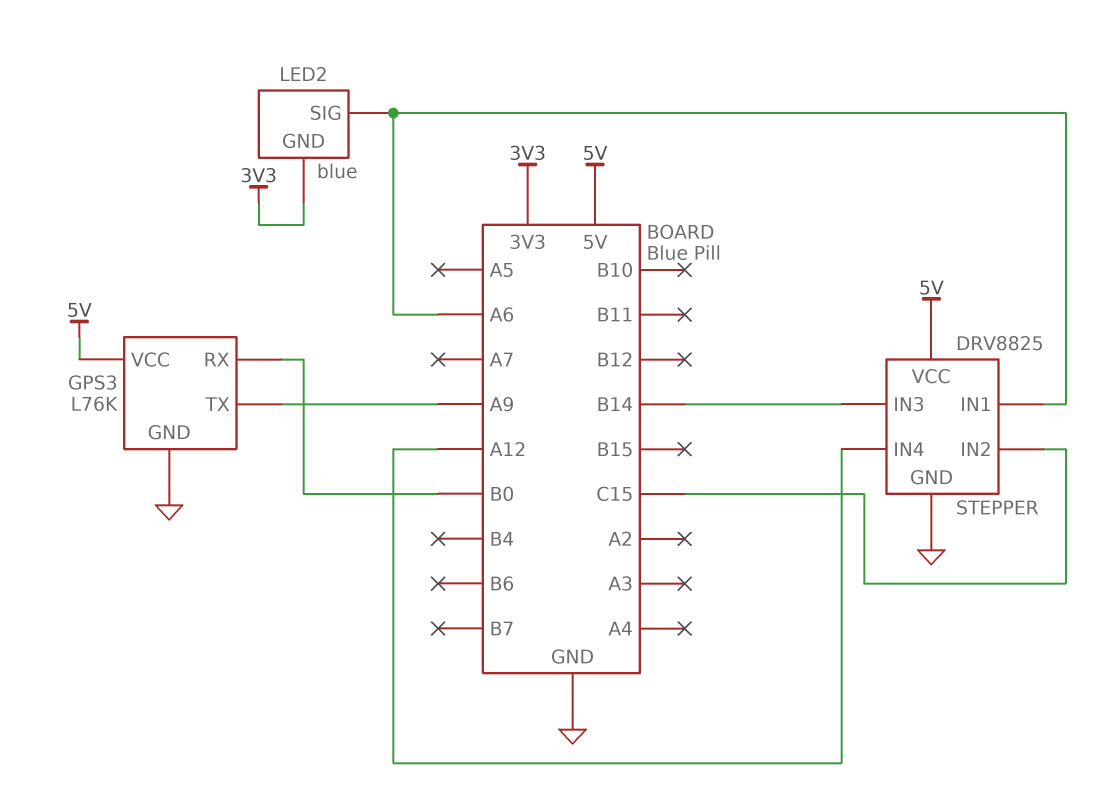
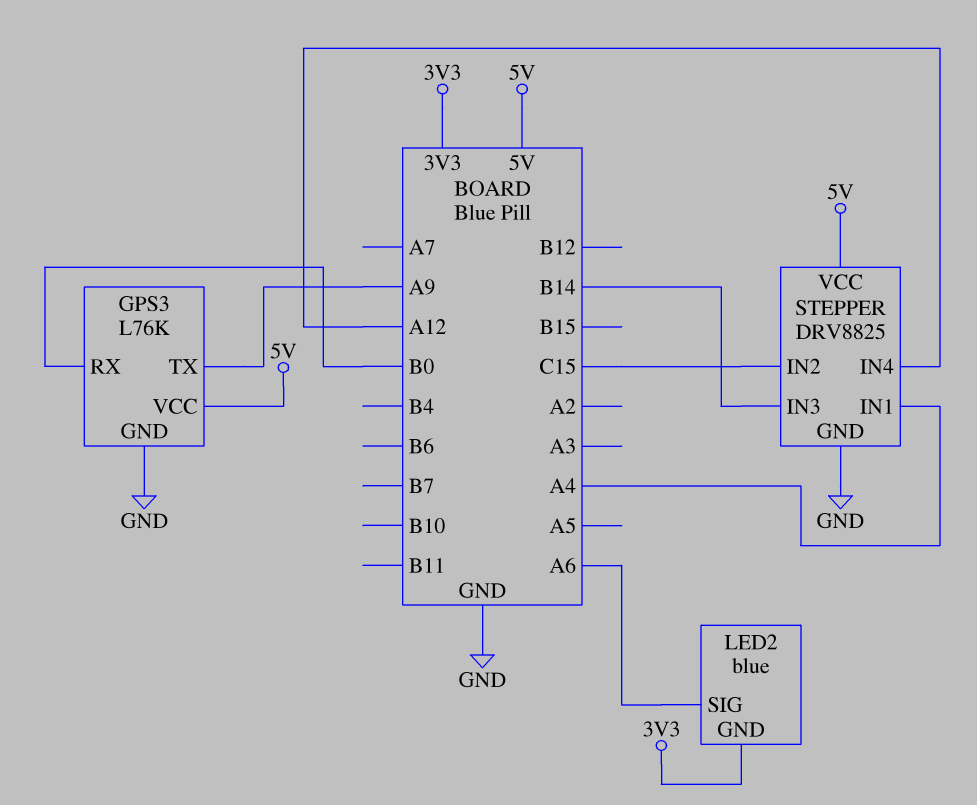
STEPPER pin IN1: A6 -> A4

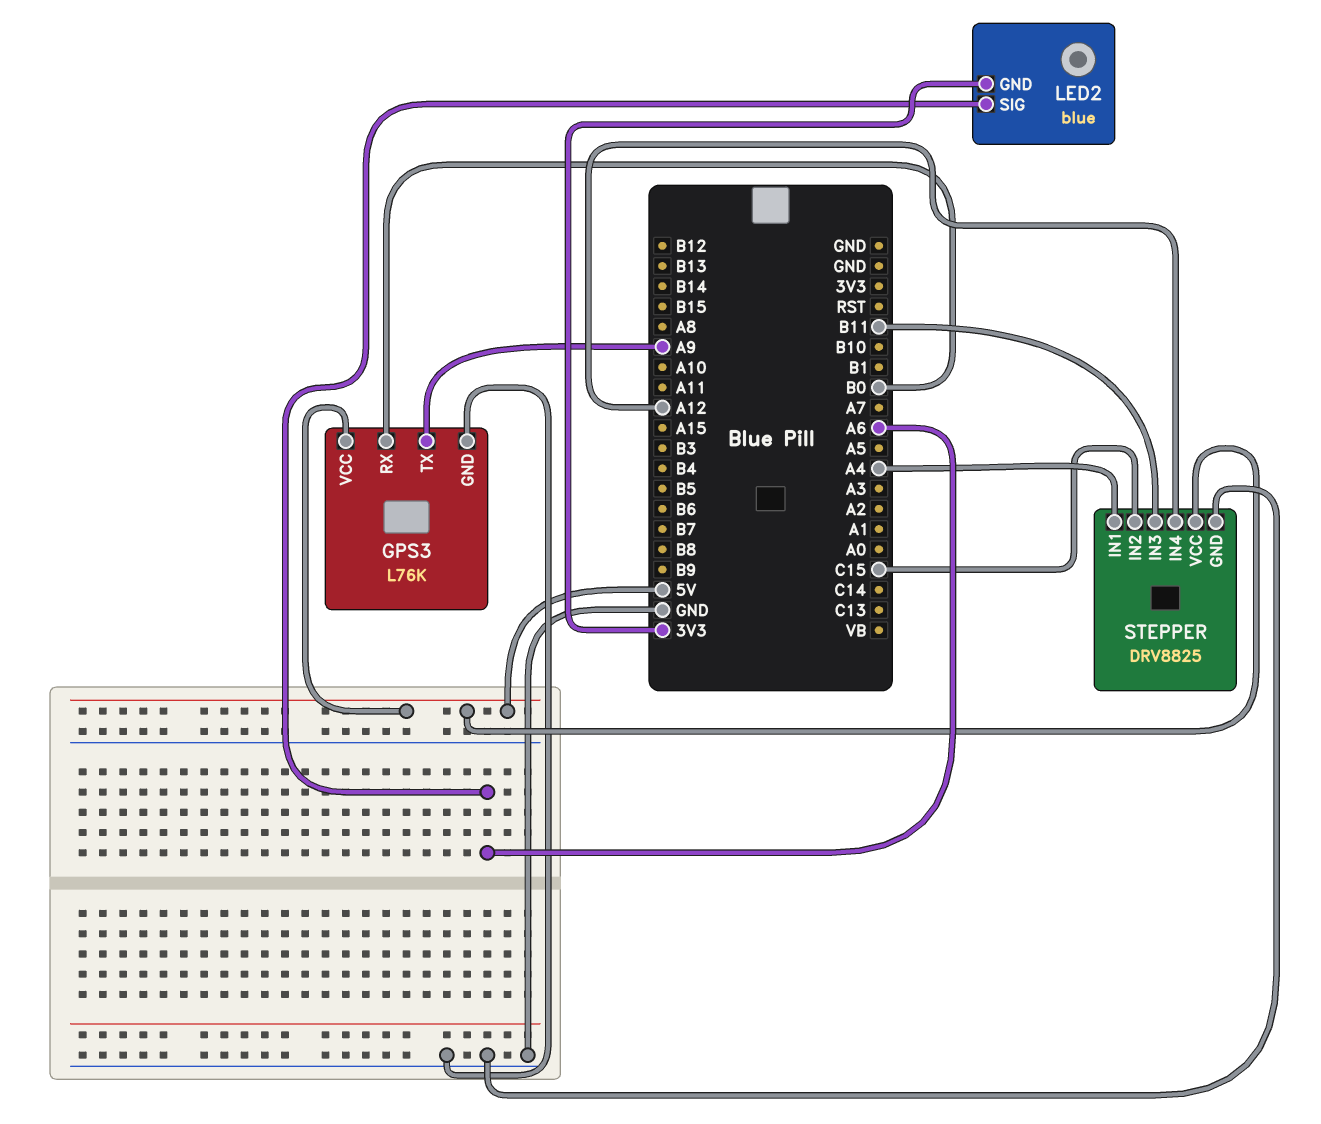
STEPPER pin IN3: B14 -> B11

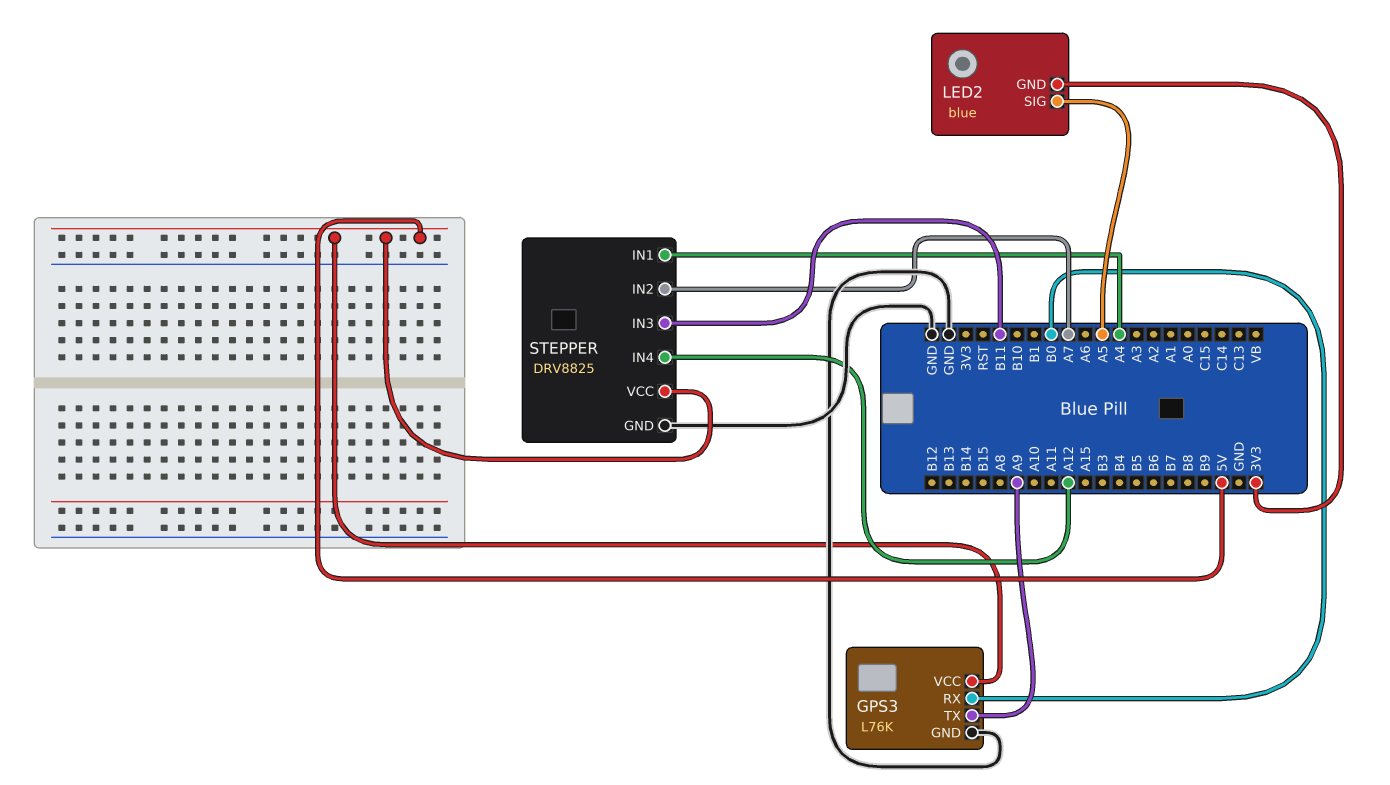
LED2 pin SIG: A6 -> A5
STEPPER pin IN2: C15 -> A7

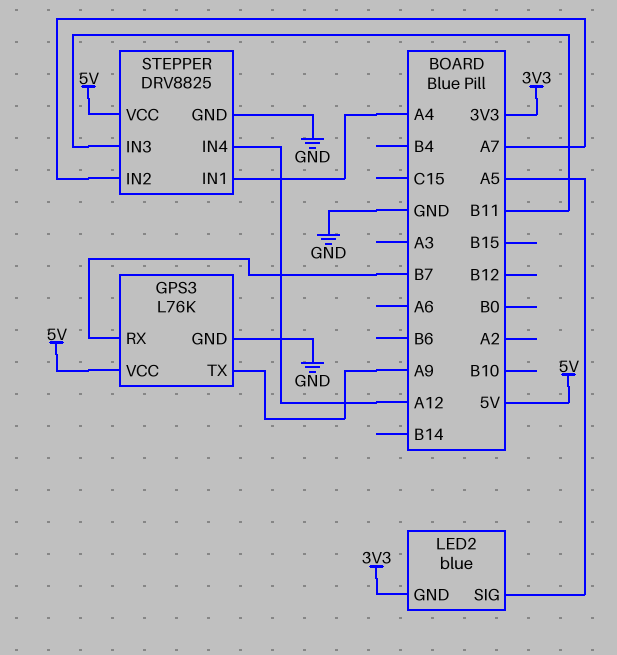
GPS3 pin RX: B0 -> B7

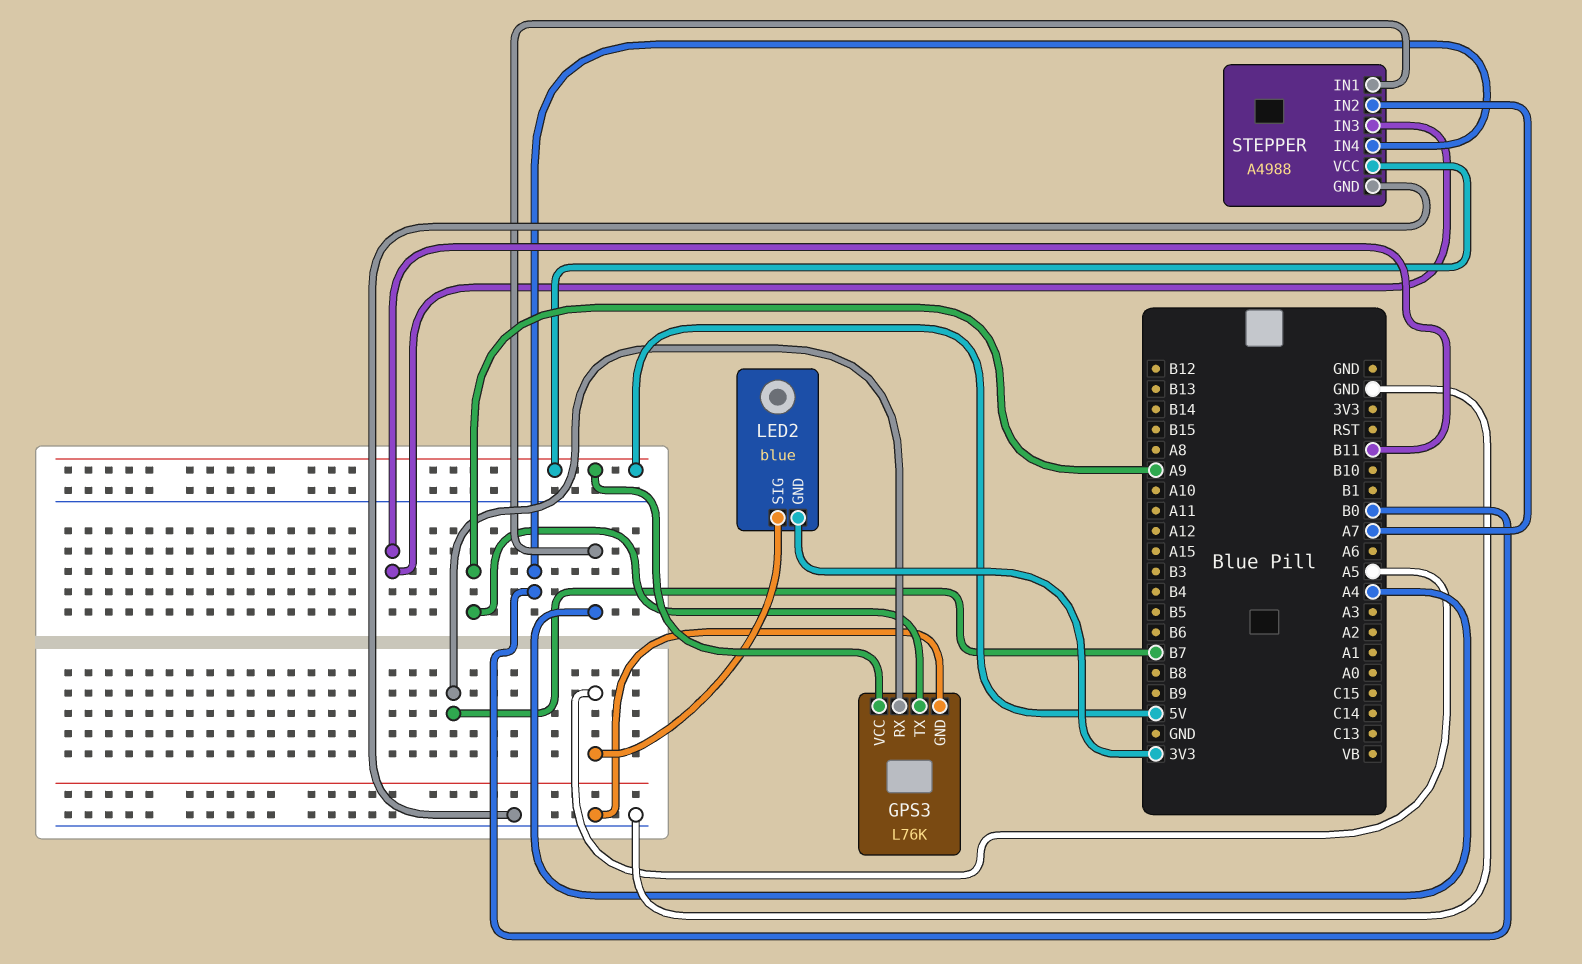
STEPPER: DRV8825 -> A4988
STEPPER pin IN4: A12 -> B0

